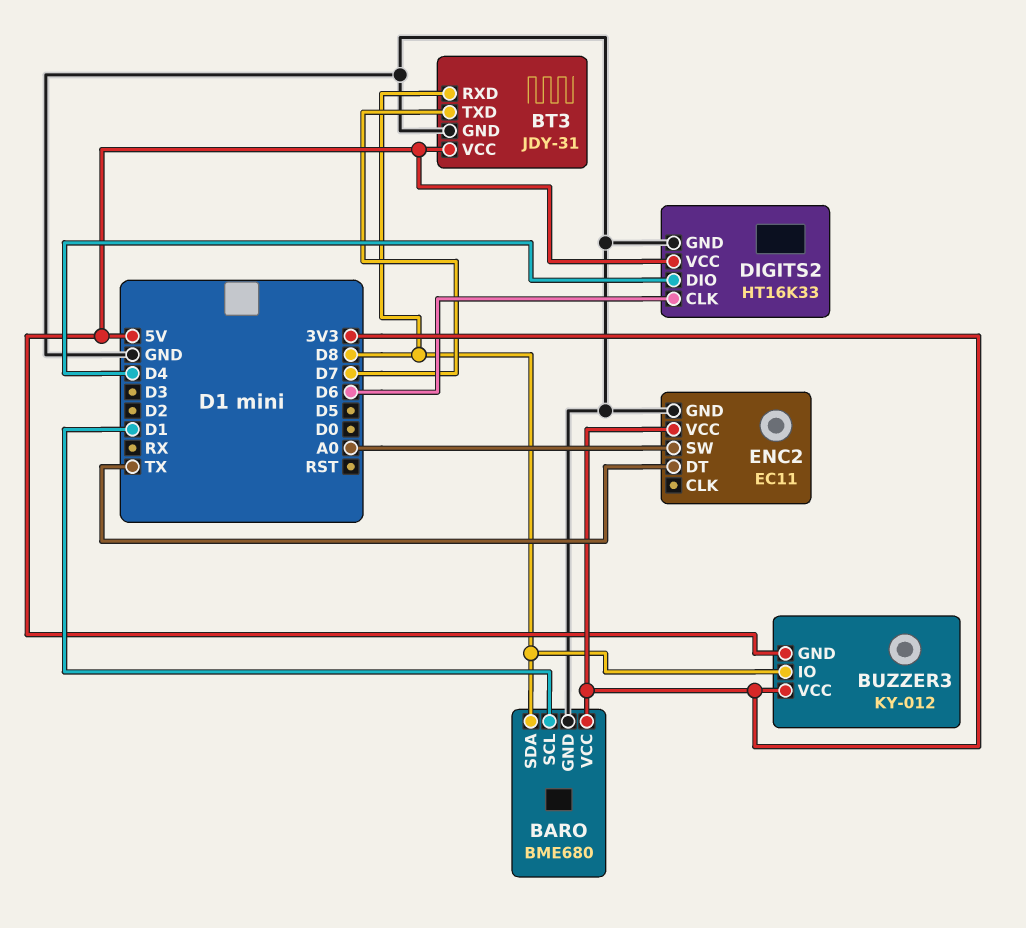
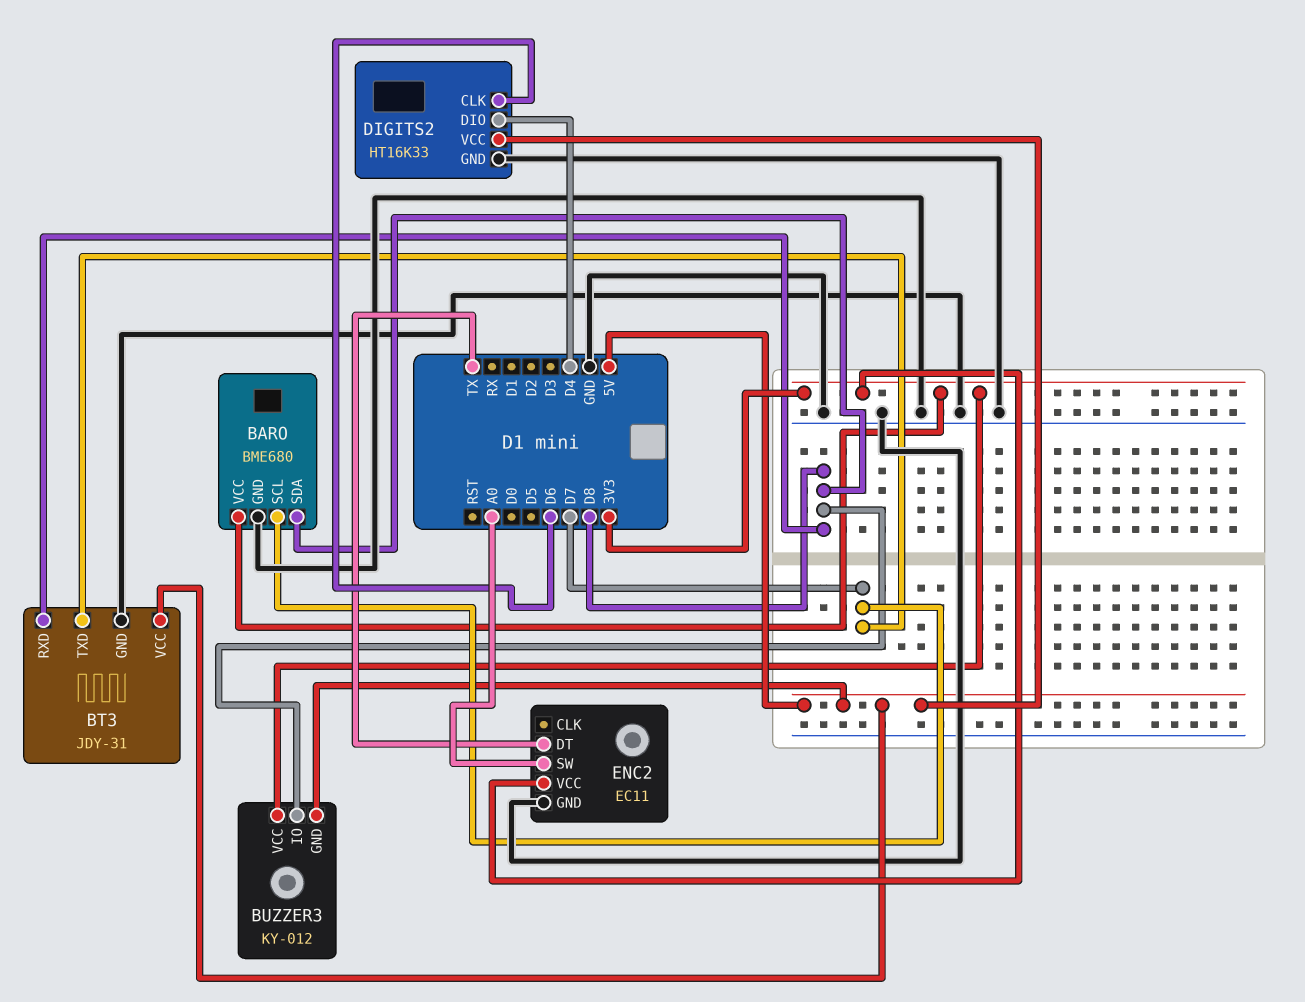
BARO pin SCL: D1 -> D7

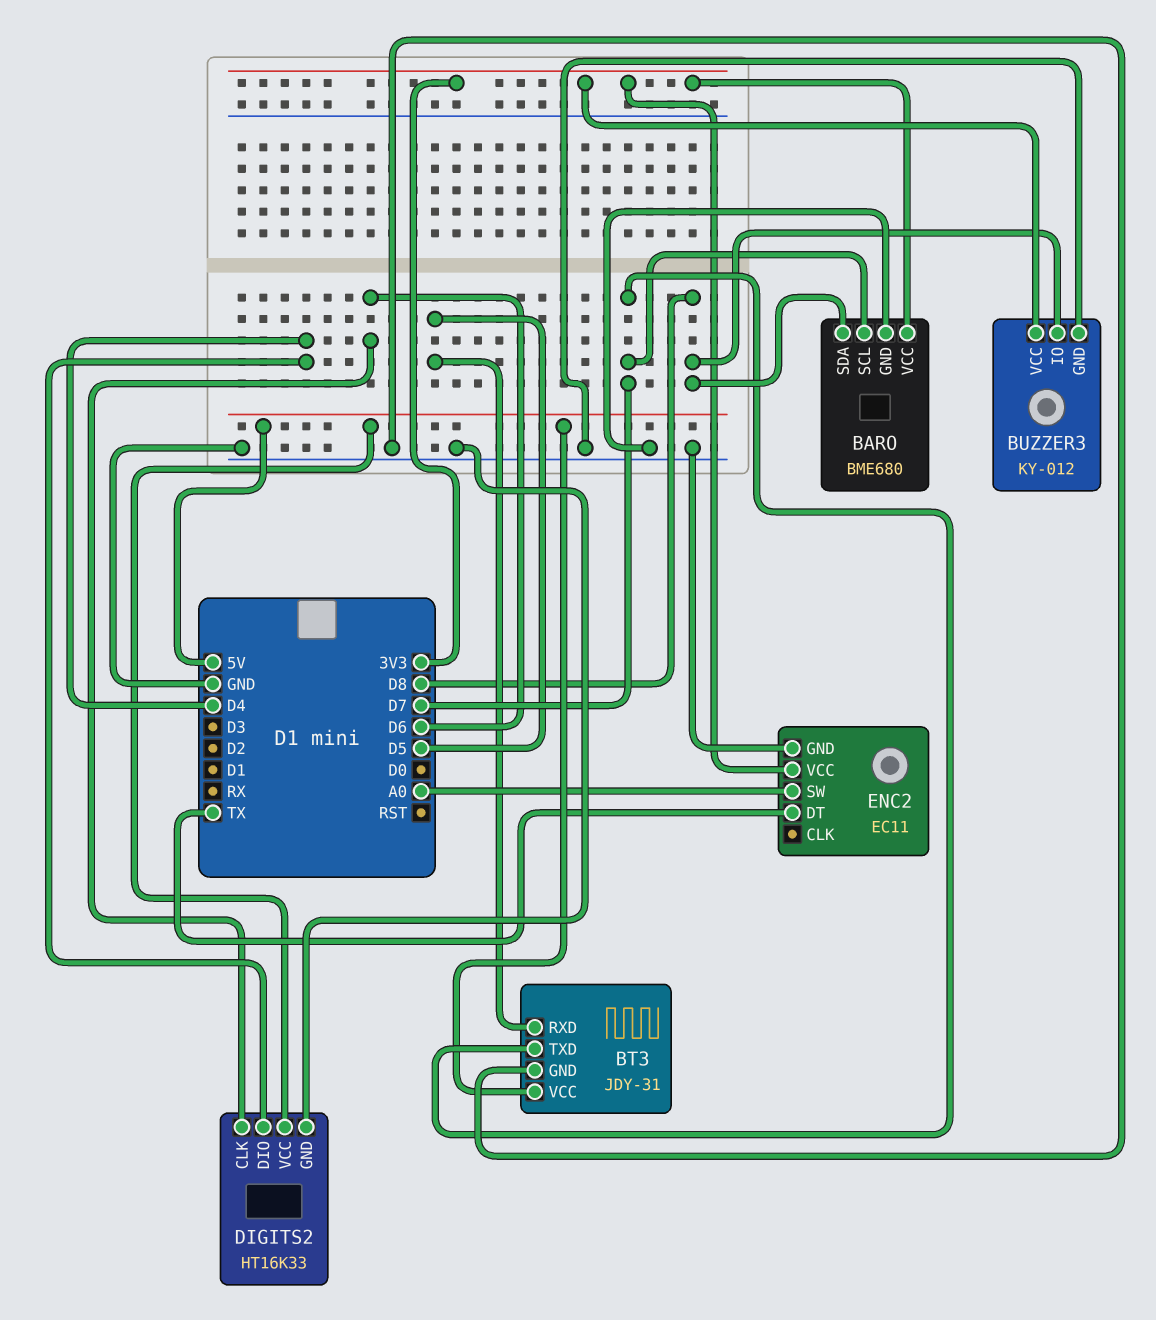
BT3 pin RXD: D8 -> D5
BUZZER3 pin GND: 5V -> GND

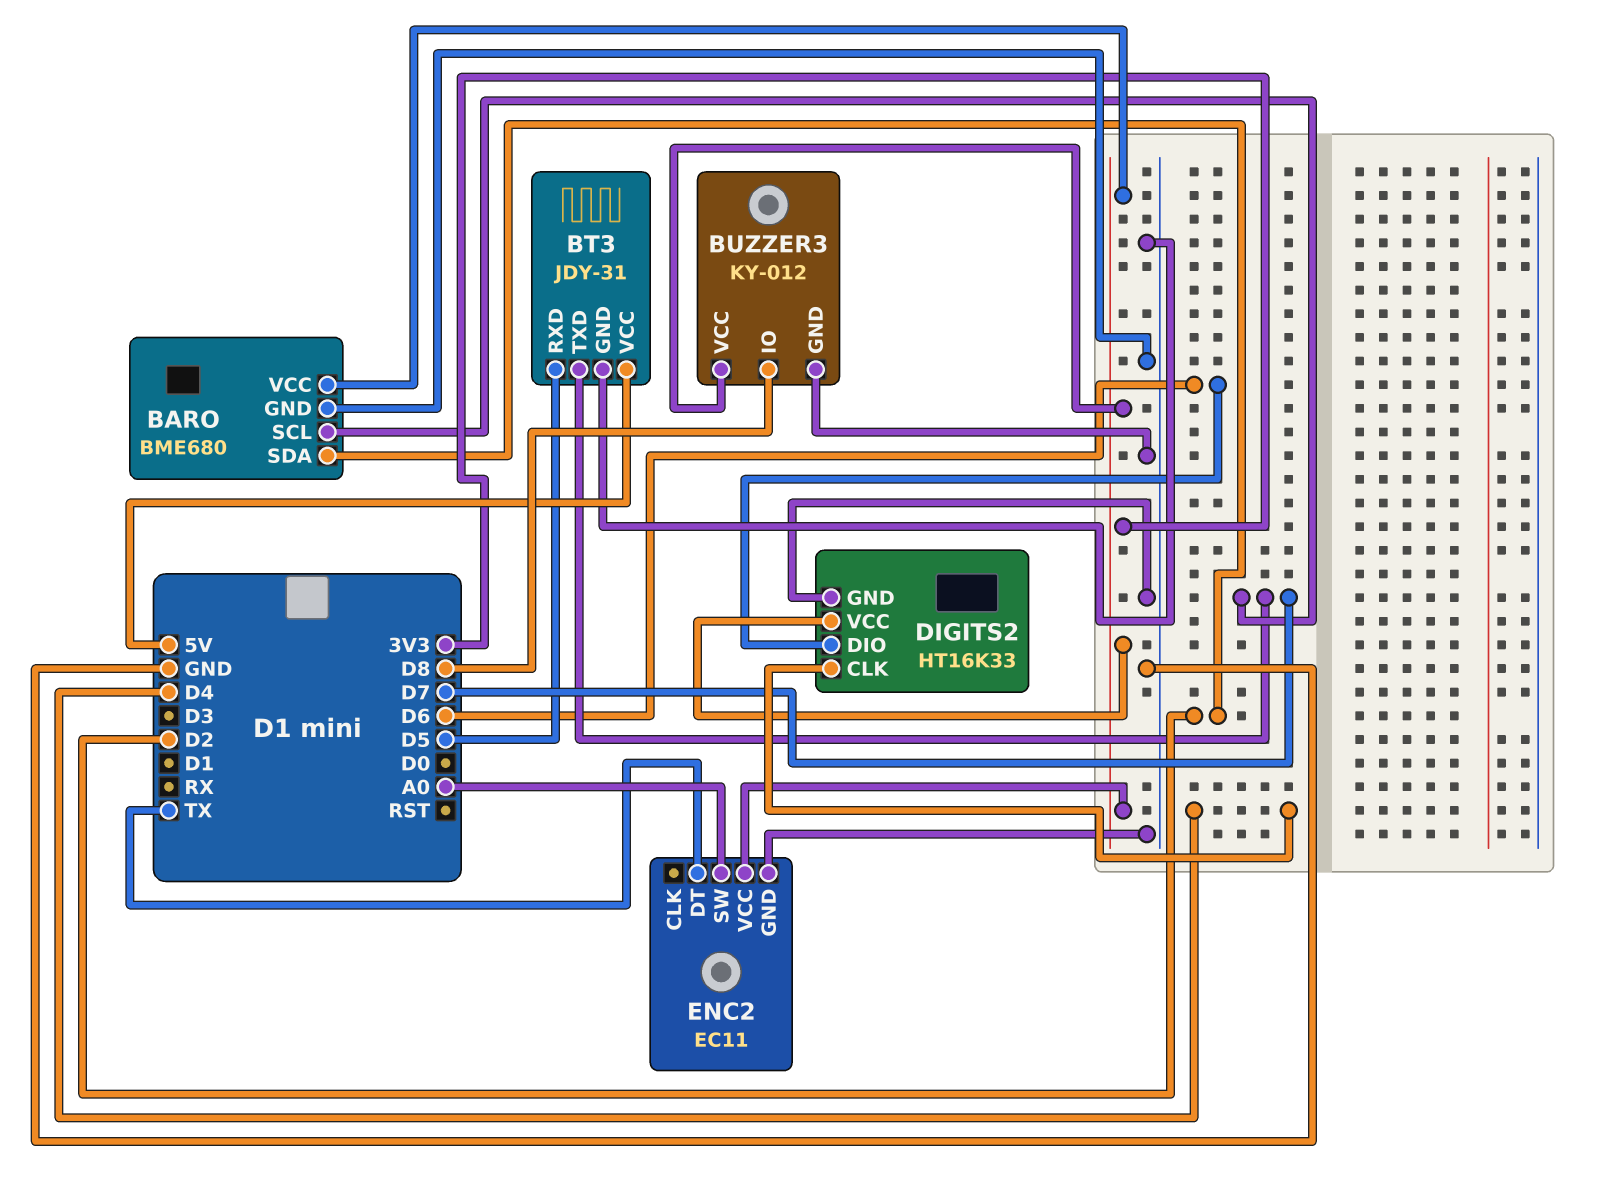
BARO pin SDA: D8 -> D2
DIGITS2 pin CLK: D6 -> D4
DIGITS2 pin DIO: D4 -> D6
DIGITS2 pin VCC: 5V -> 3V3

